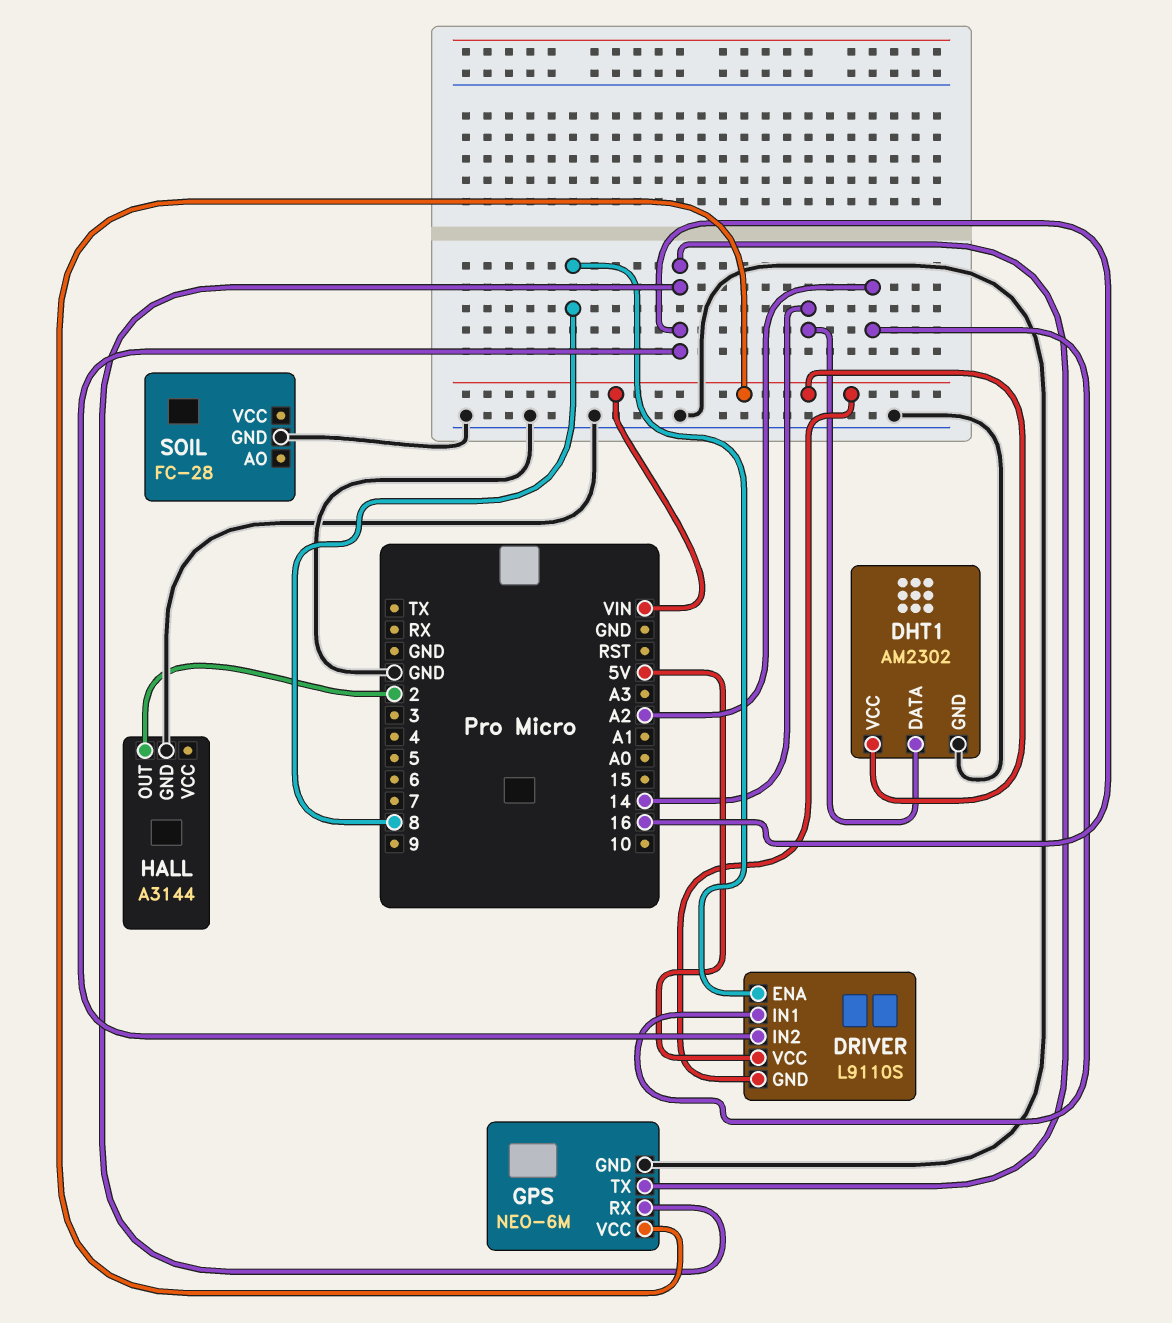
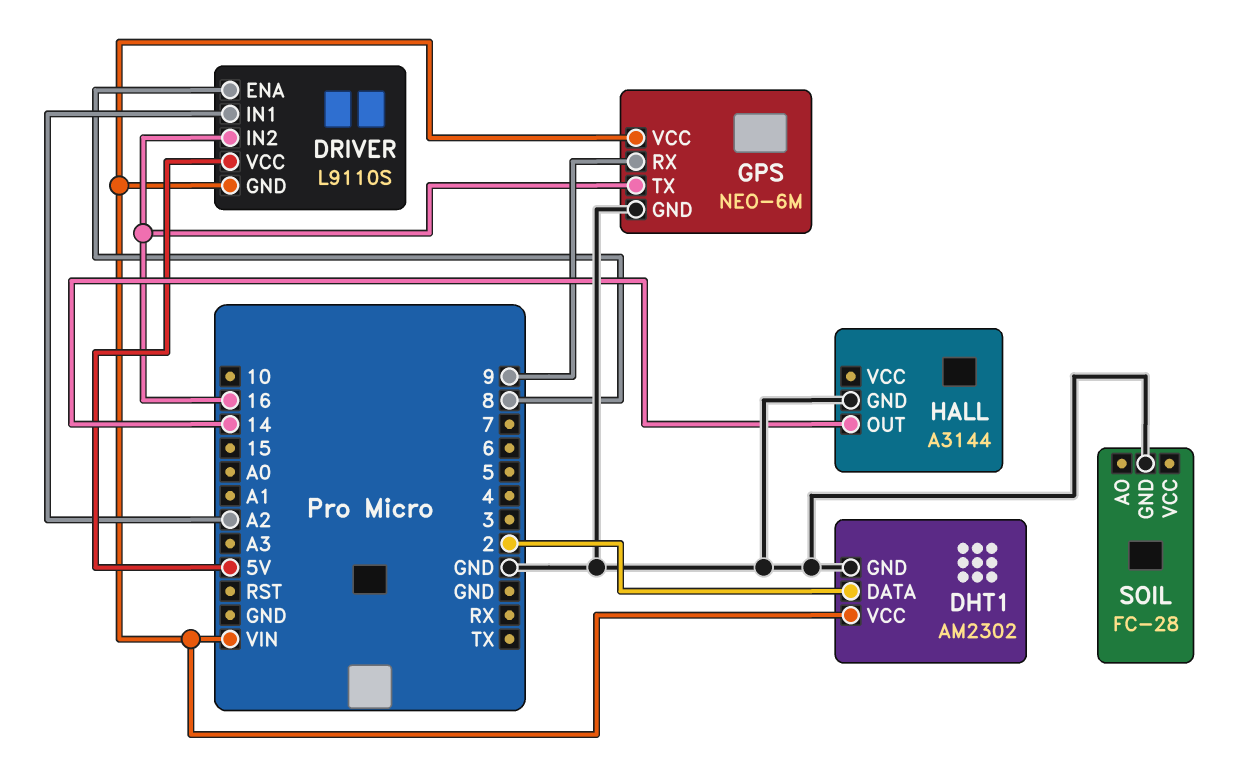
DHT1 pin DATA: 14 -> 2
GPS pin RX: 16 -> 9
HALL pin OUT: 2 -> 14

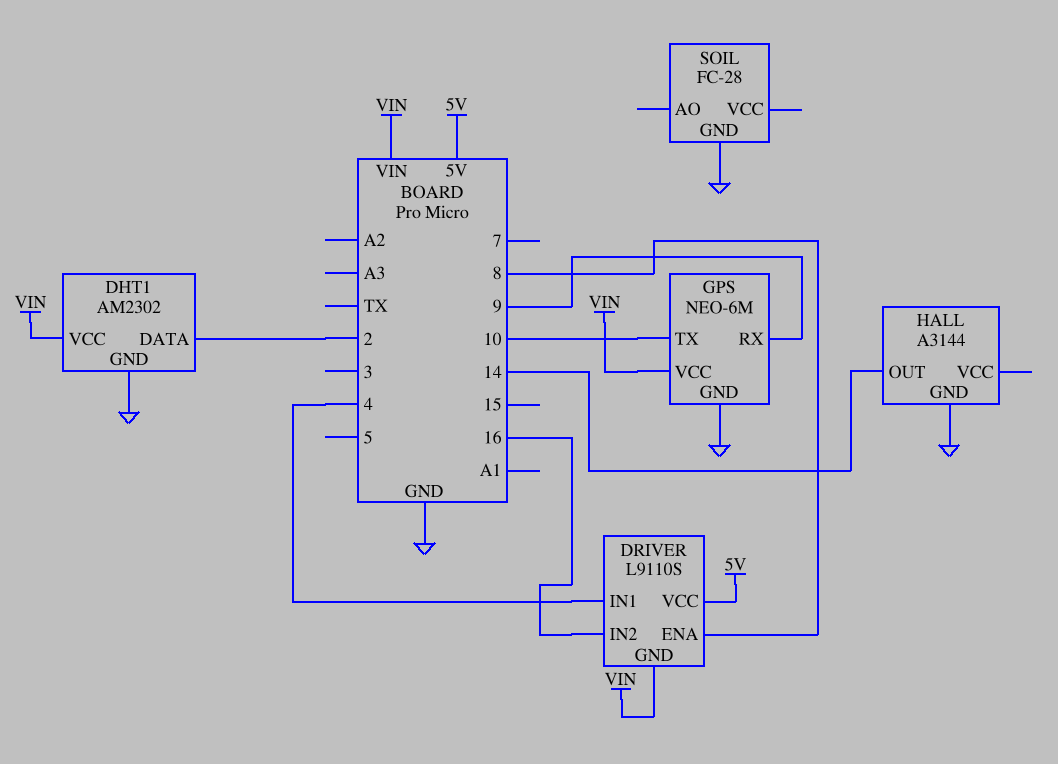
DRIVER pin IN1: A2 -> 4
GPS pin TX: 16 -> 10

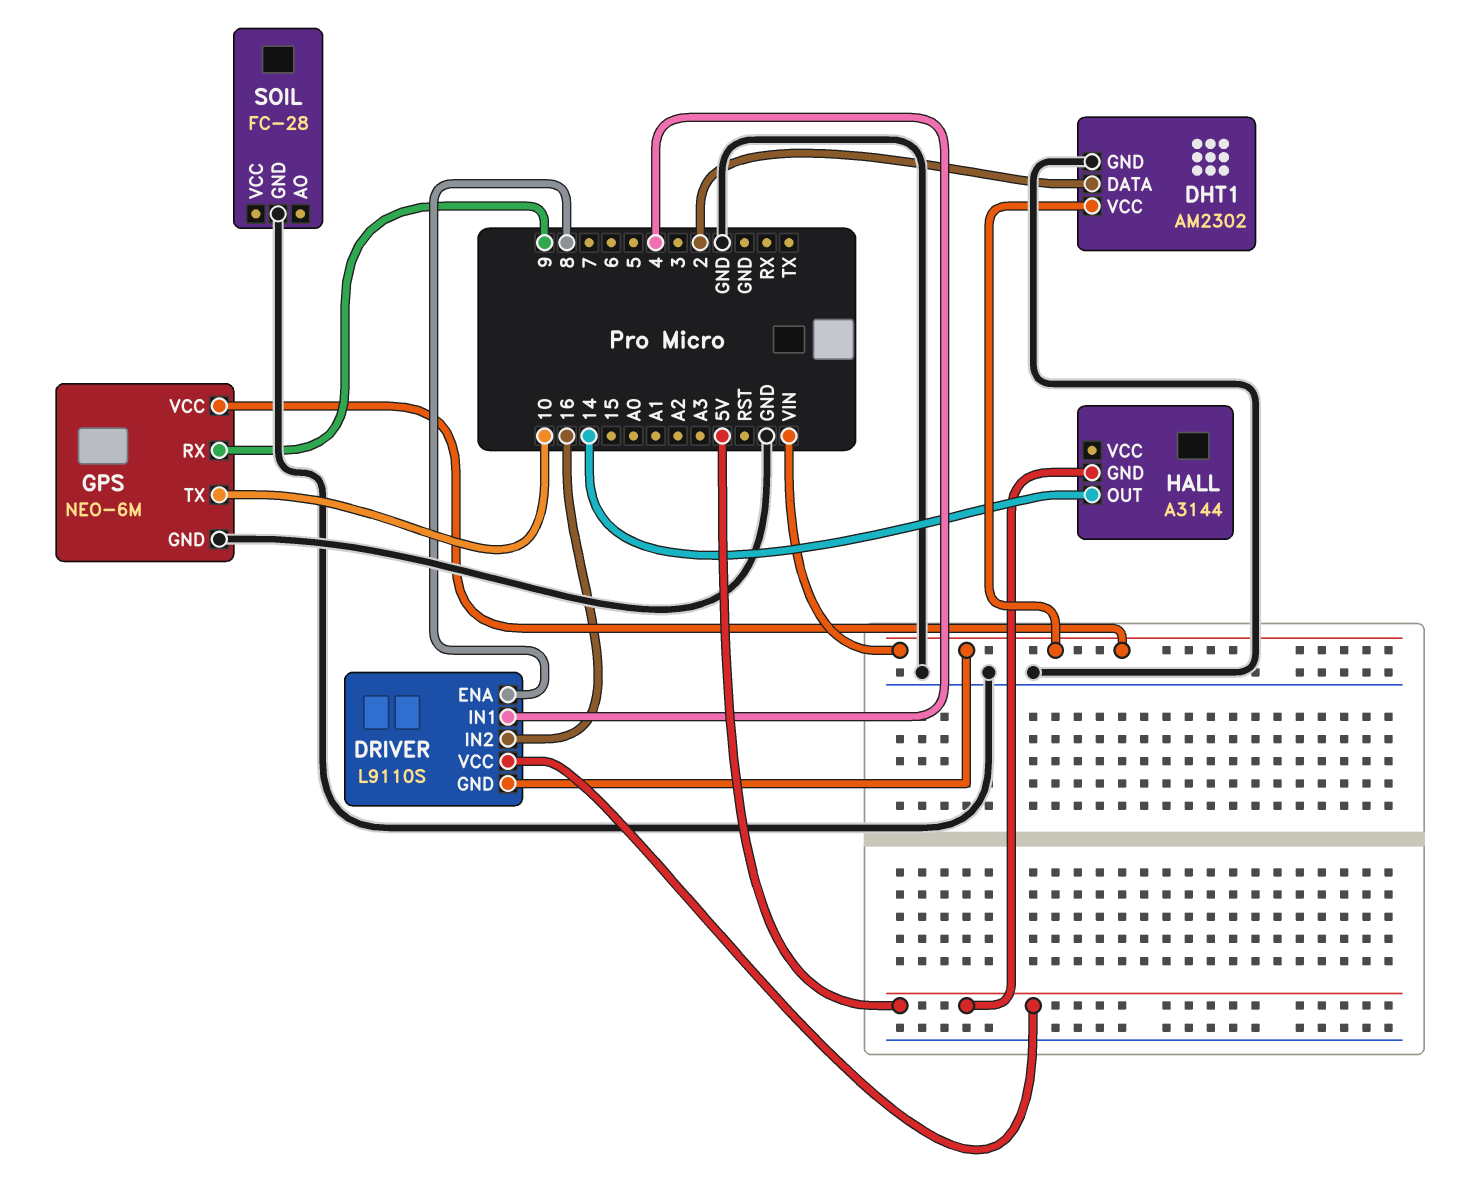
HALL pin GND: GND -> 5V

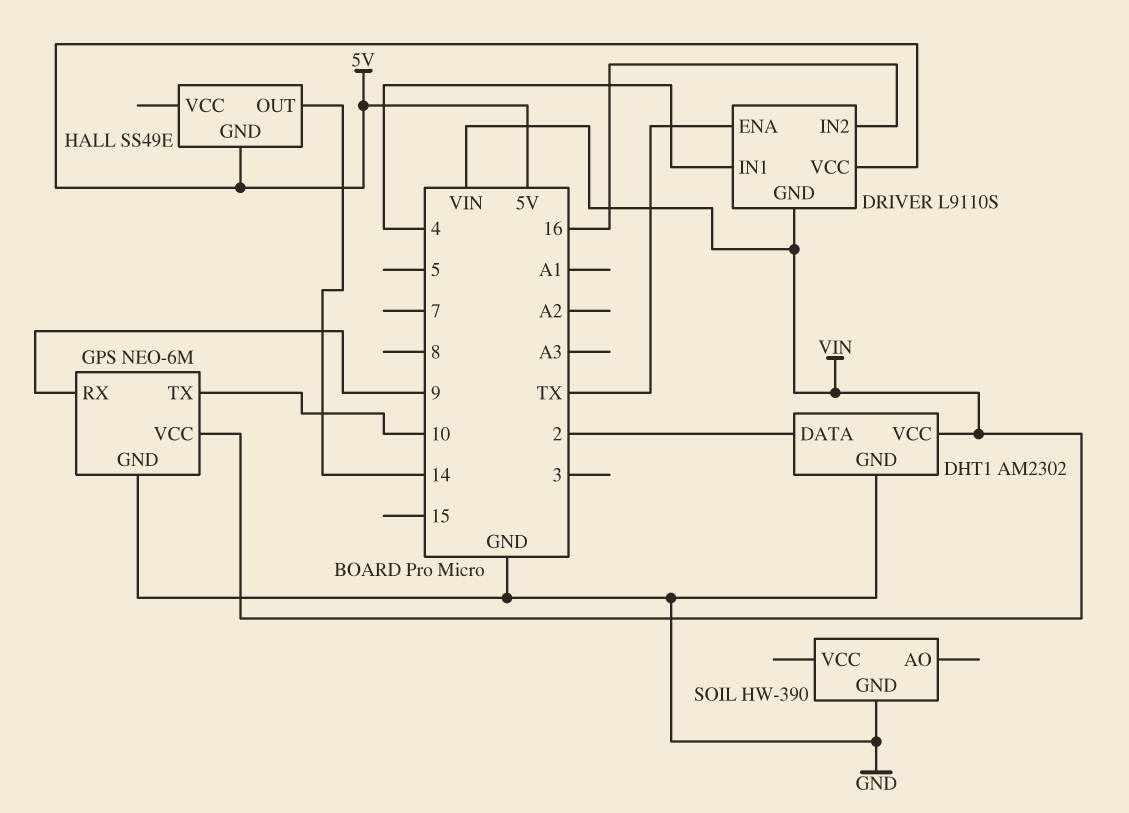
DRIVER pin ENA: 8 -> TX
HALL: A3144 -> SS49E
SOIL: FC-28 -> HW-390

